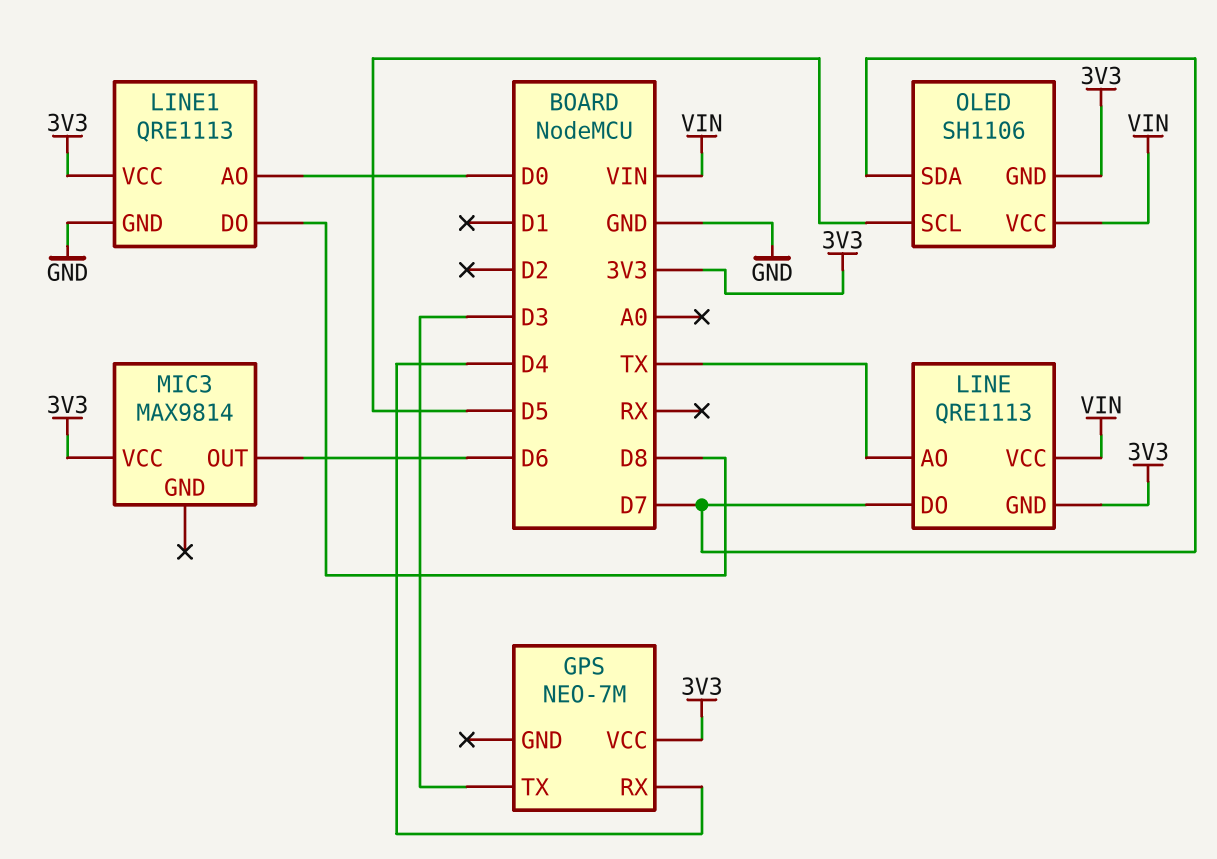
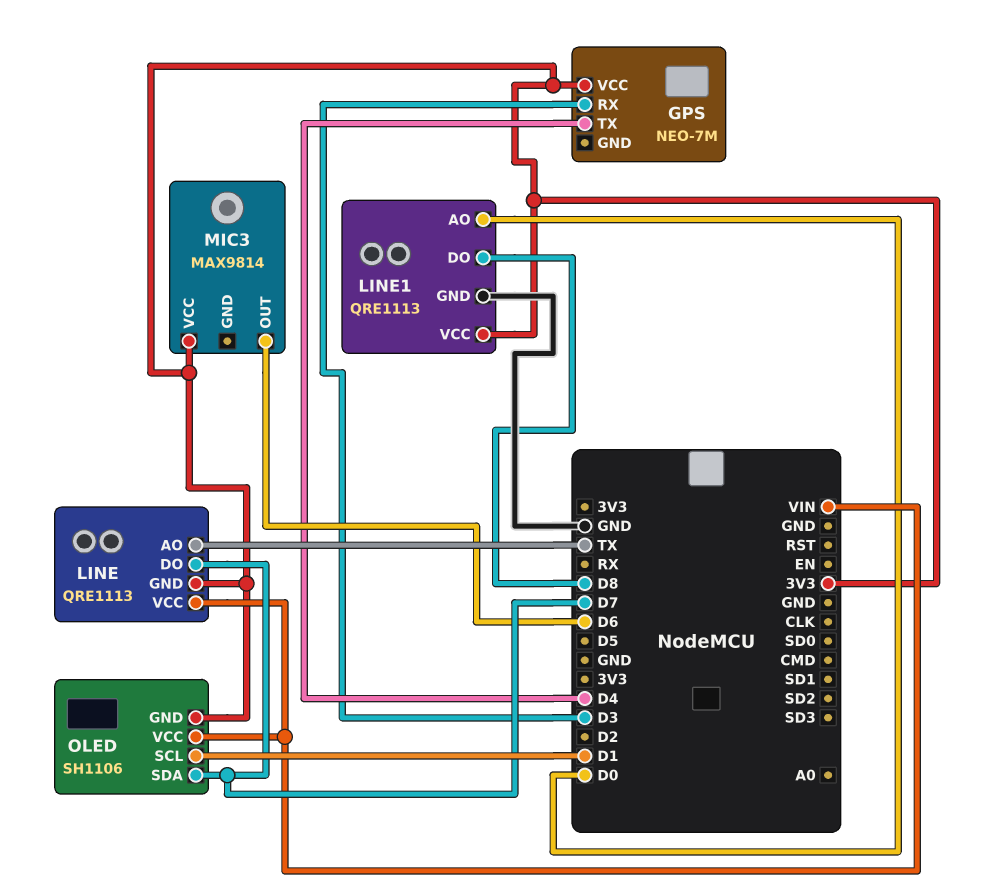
GPS pin RX: D4 -> D3
GPS pin TX: D3 -> D4
OLED pin SCL: D5 -> D1

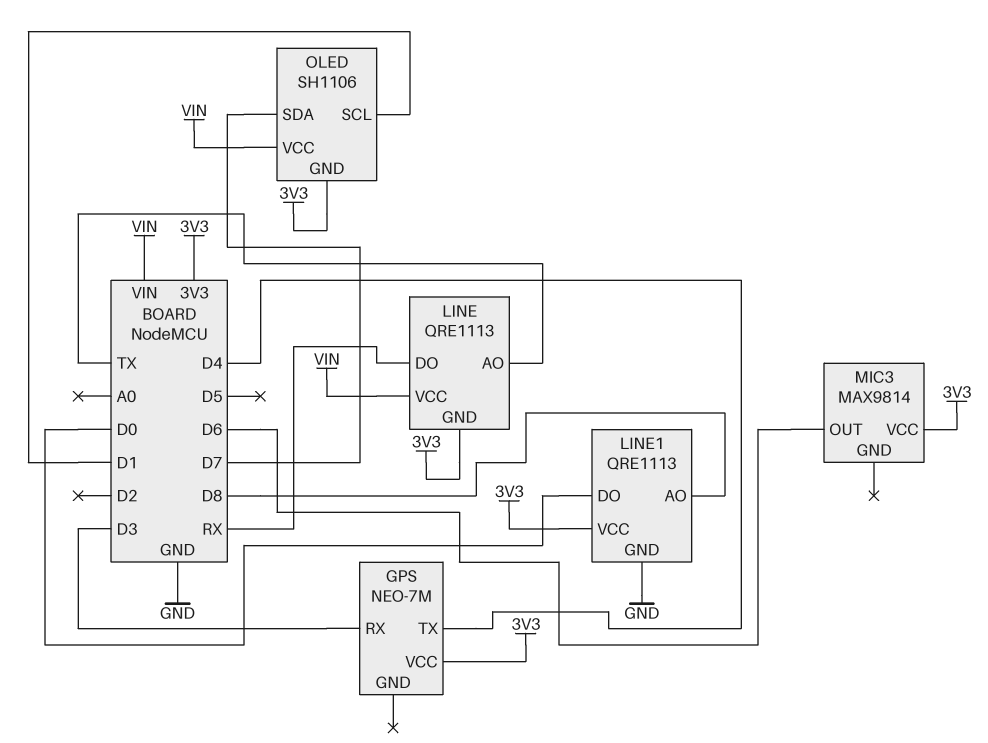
LINE pin DO: D7 -> RX
LINE1 pin AO: D0 -> D8
LINE1 pin DO: D8 -> D0

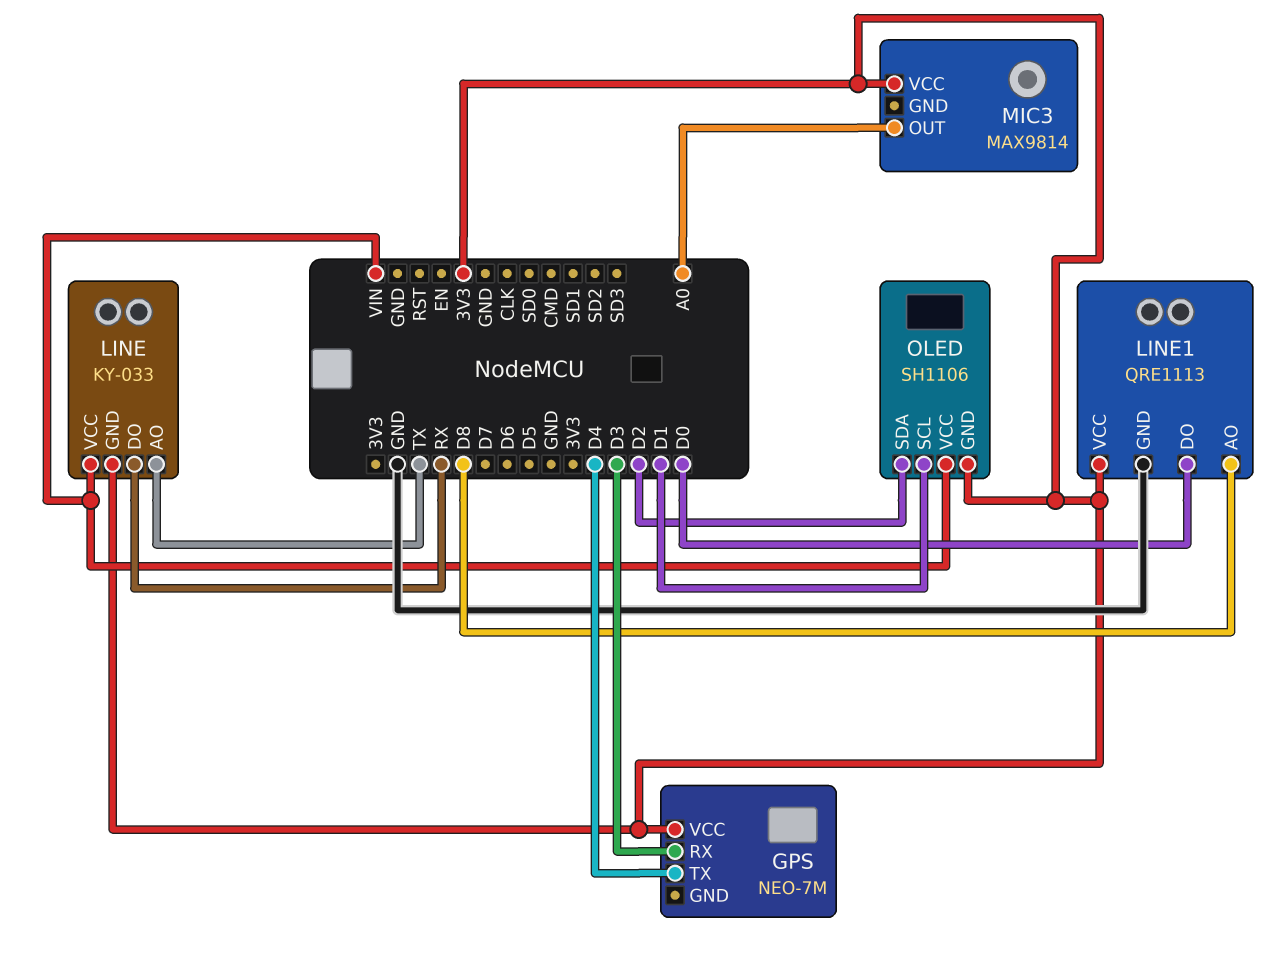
LINE: QRE1113 -> KY-033
MIC3 pin OUT: D6 -> A0
OLED pin SDA: D7 -> D2

